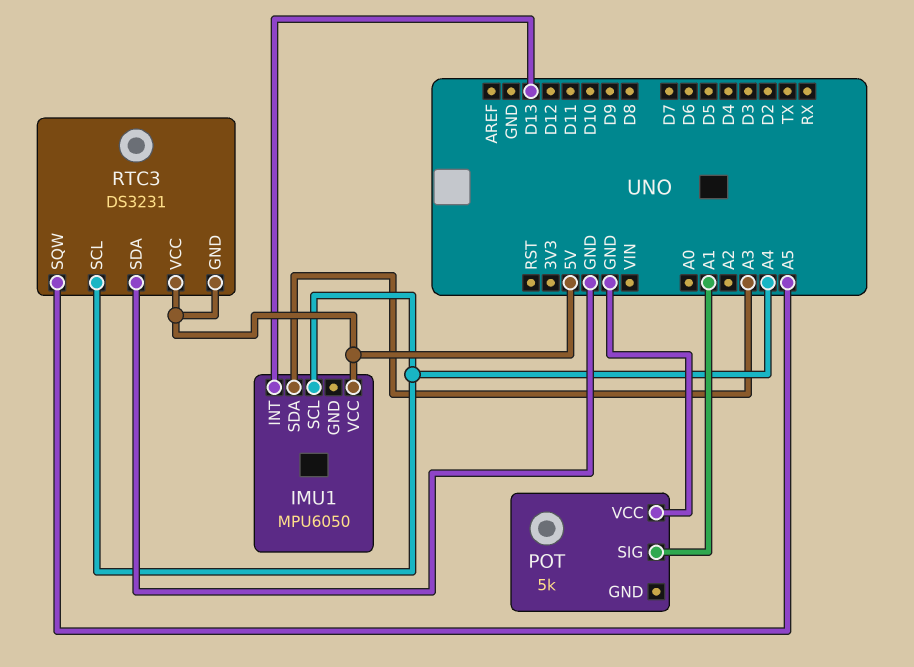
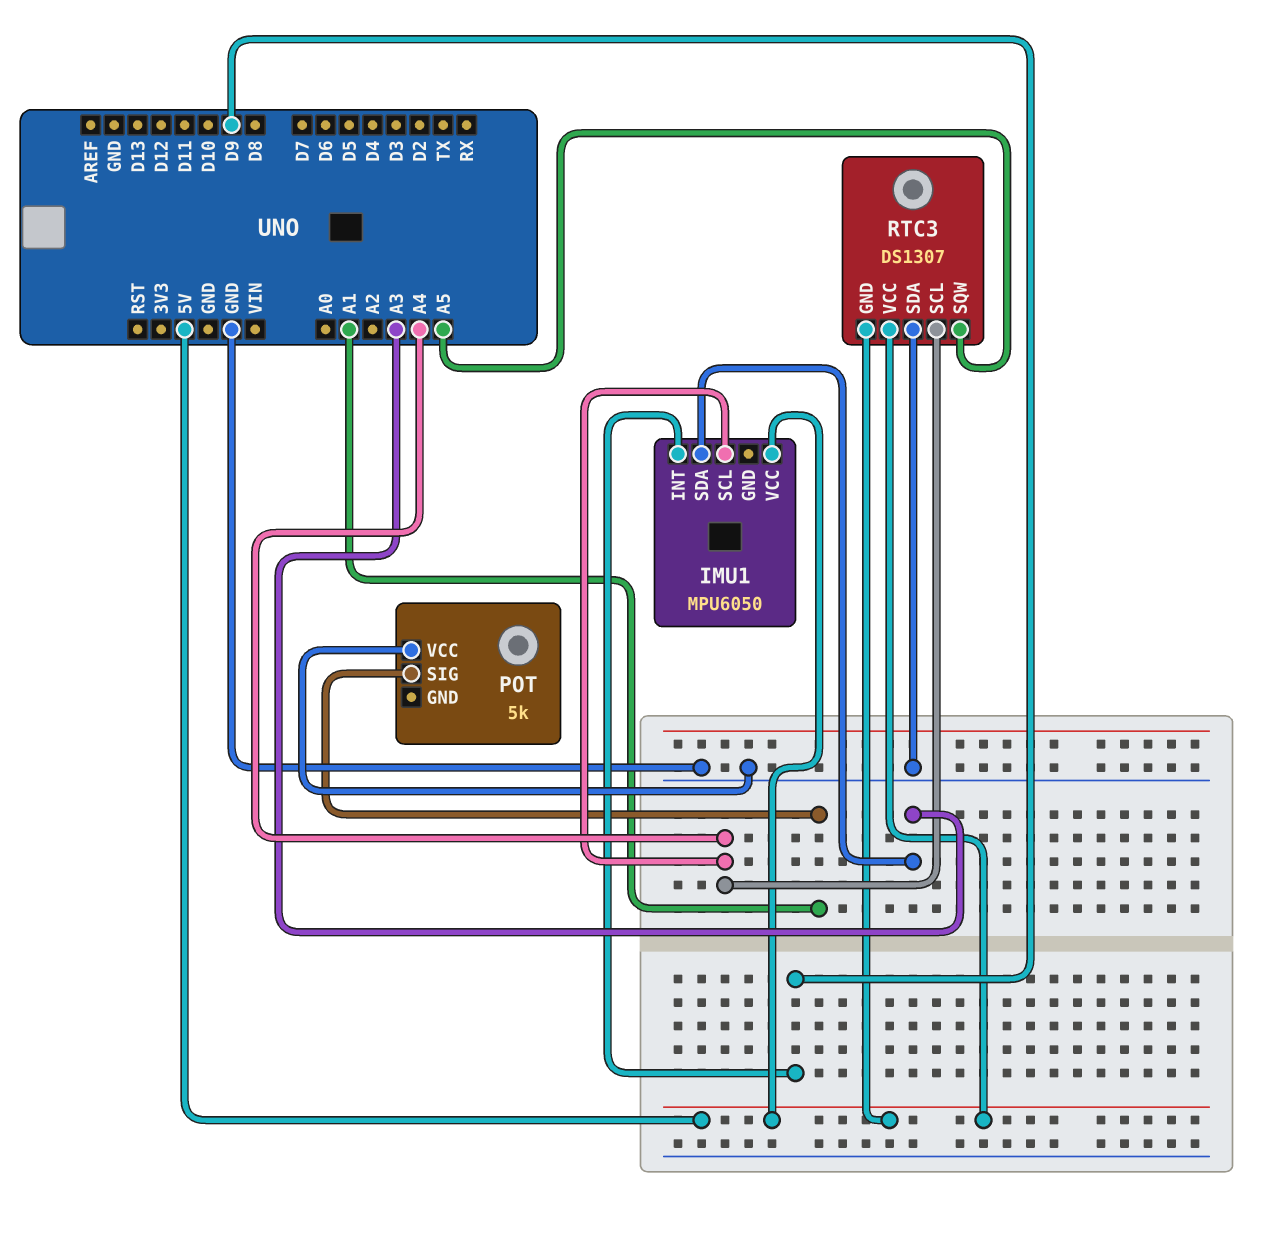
IMU1 pin INT: D13 -> D9
RTC3: DS3231 -> DS1307

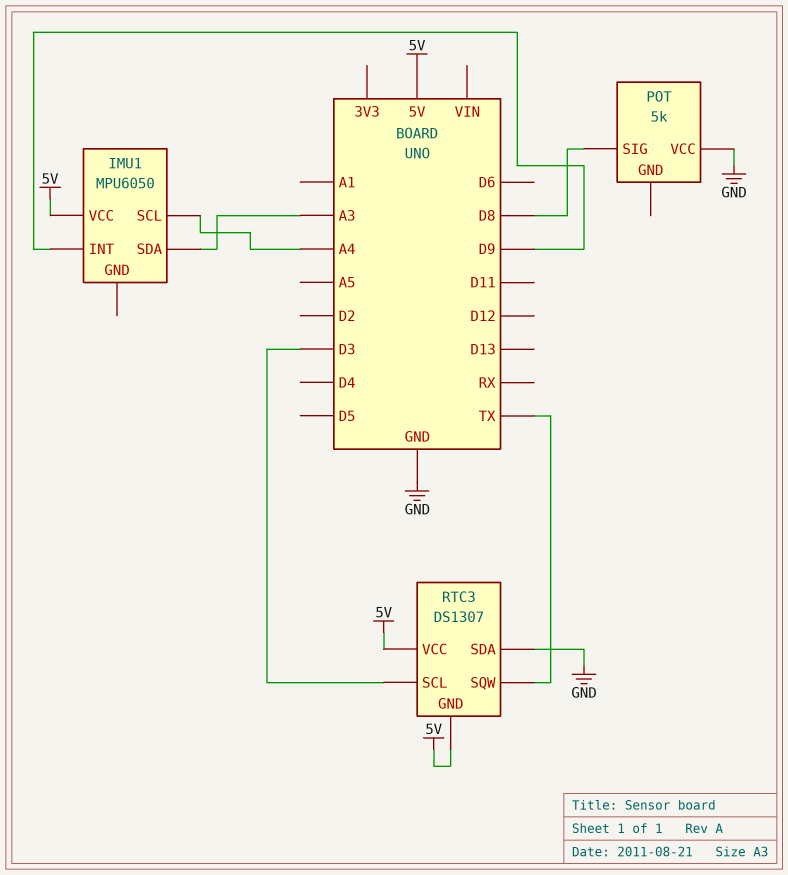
POT pin SIG: A1 -> D8
RTC3 pin SCL: A4 -> D3
RTC3 pin SQW: A5 -> TX

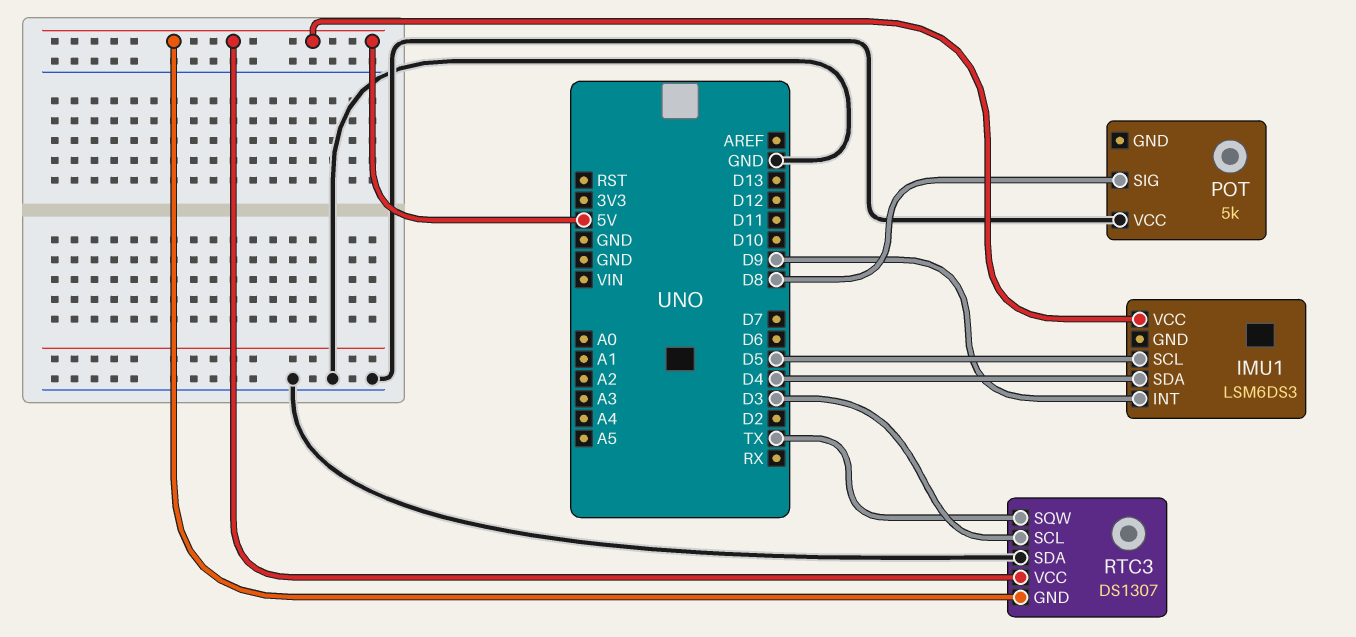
IMU1: MPU6050 -> LSM6DS3
IMU1 pin SCL: A4 -> D5
IMU1 pin SDA: A3 -> D4

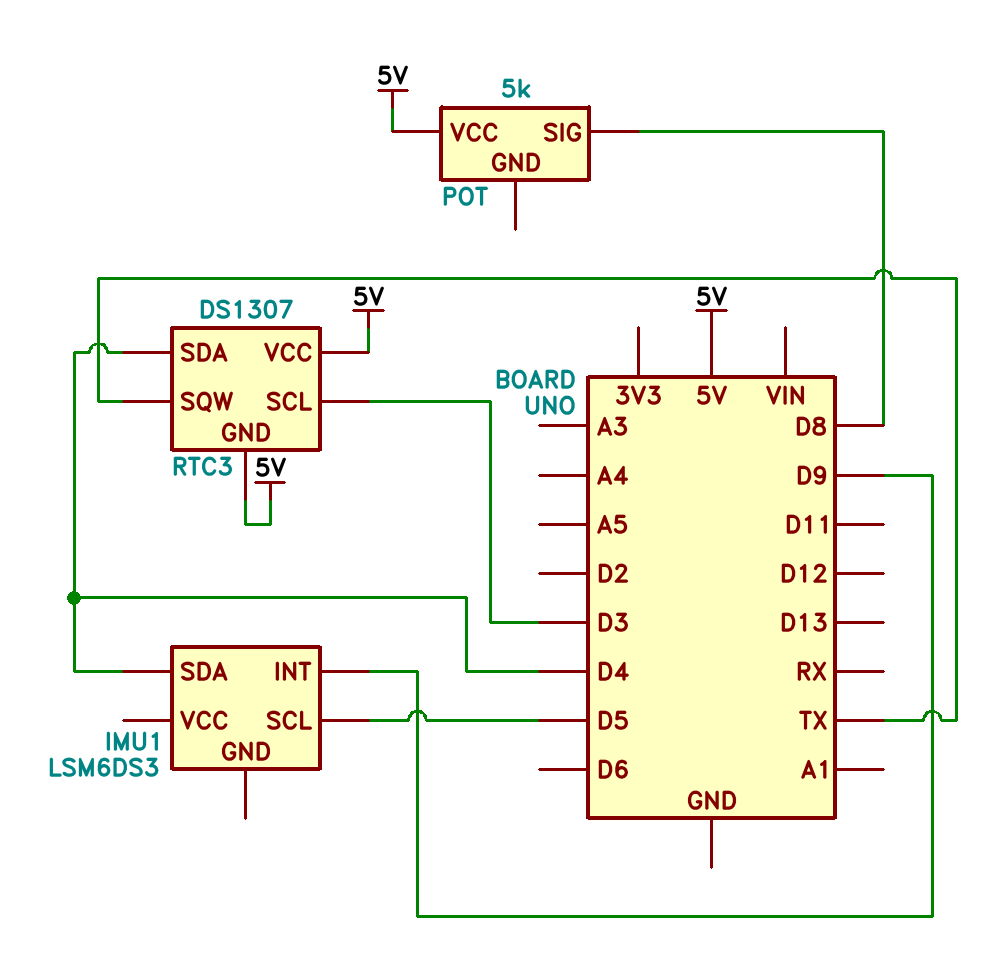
IMU1 pin VCC: 5V -> none
POT pin VCC: GND -> 5V
RTC3 pin SDA: GND -> D4

